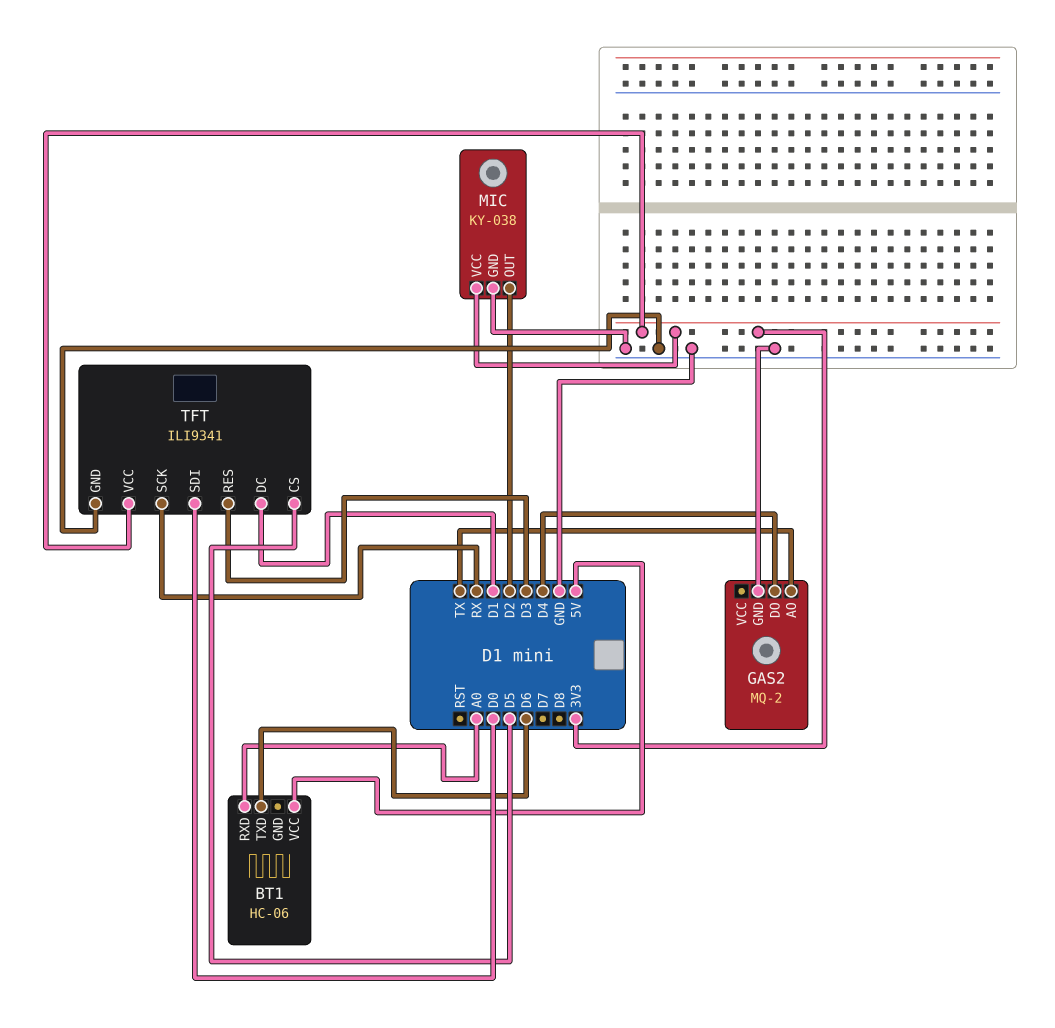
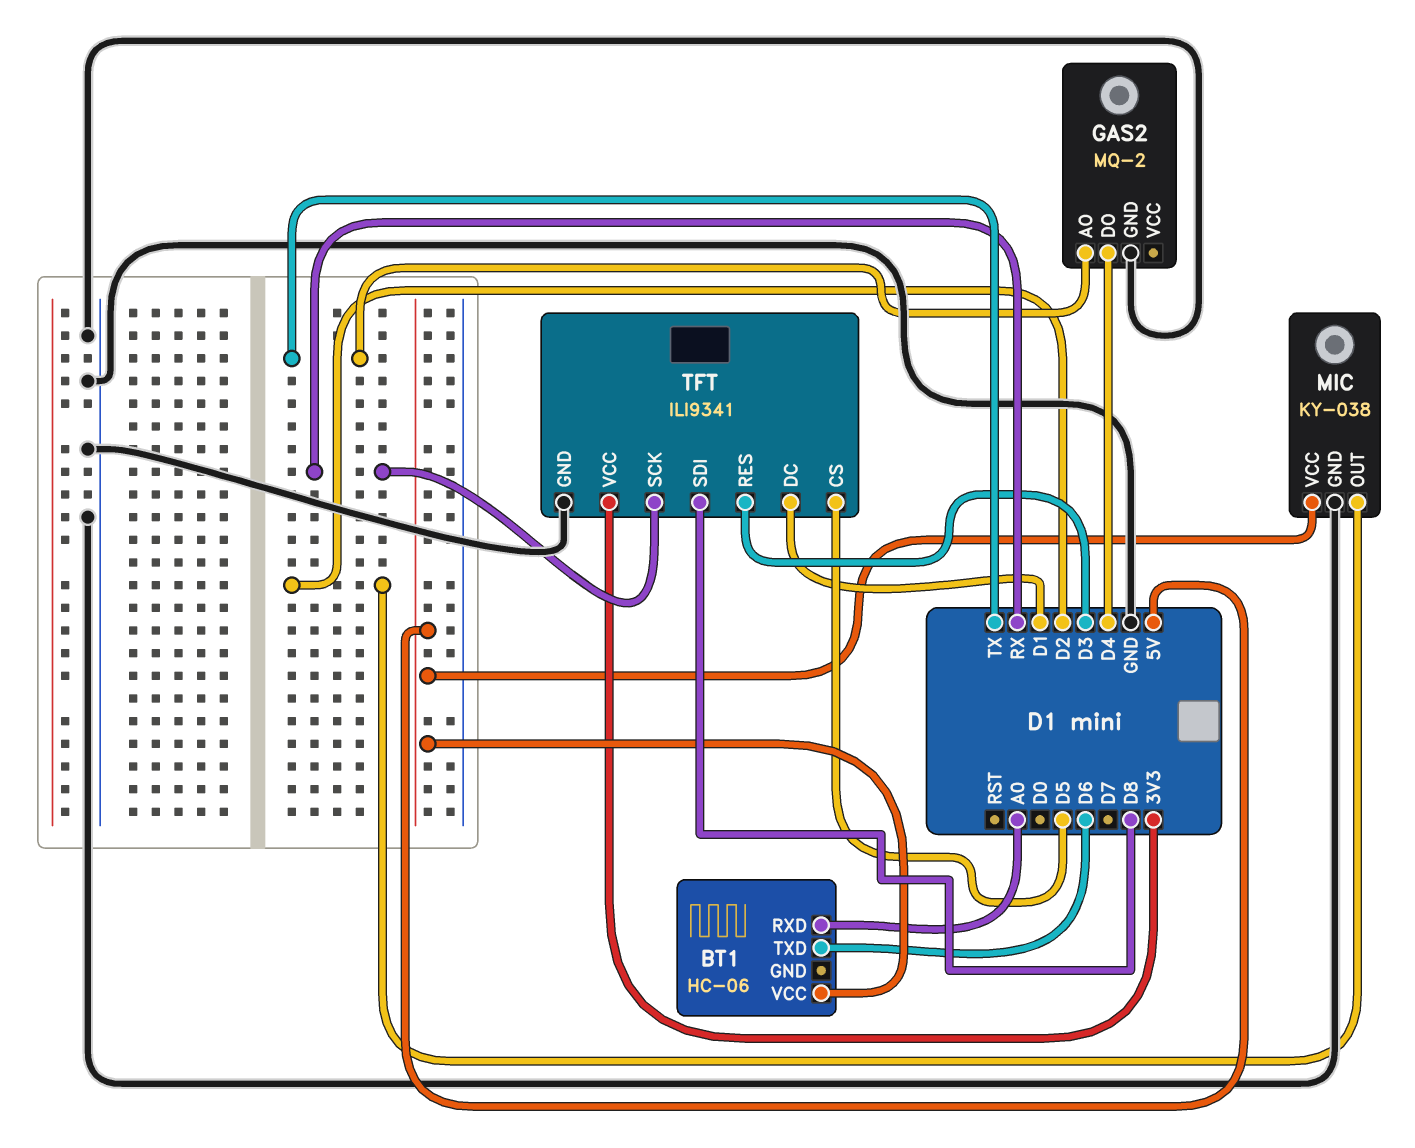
MIC pin VCC: 3V3 -> 5V
TFT pin SDI: D0 -> D8

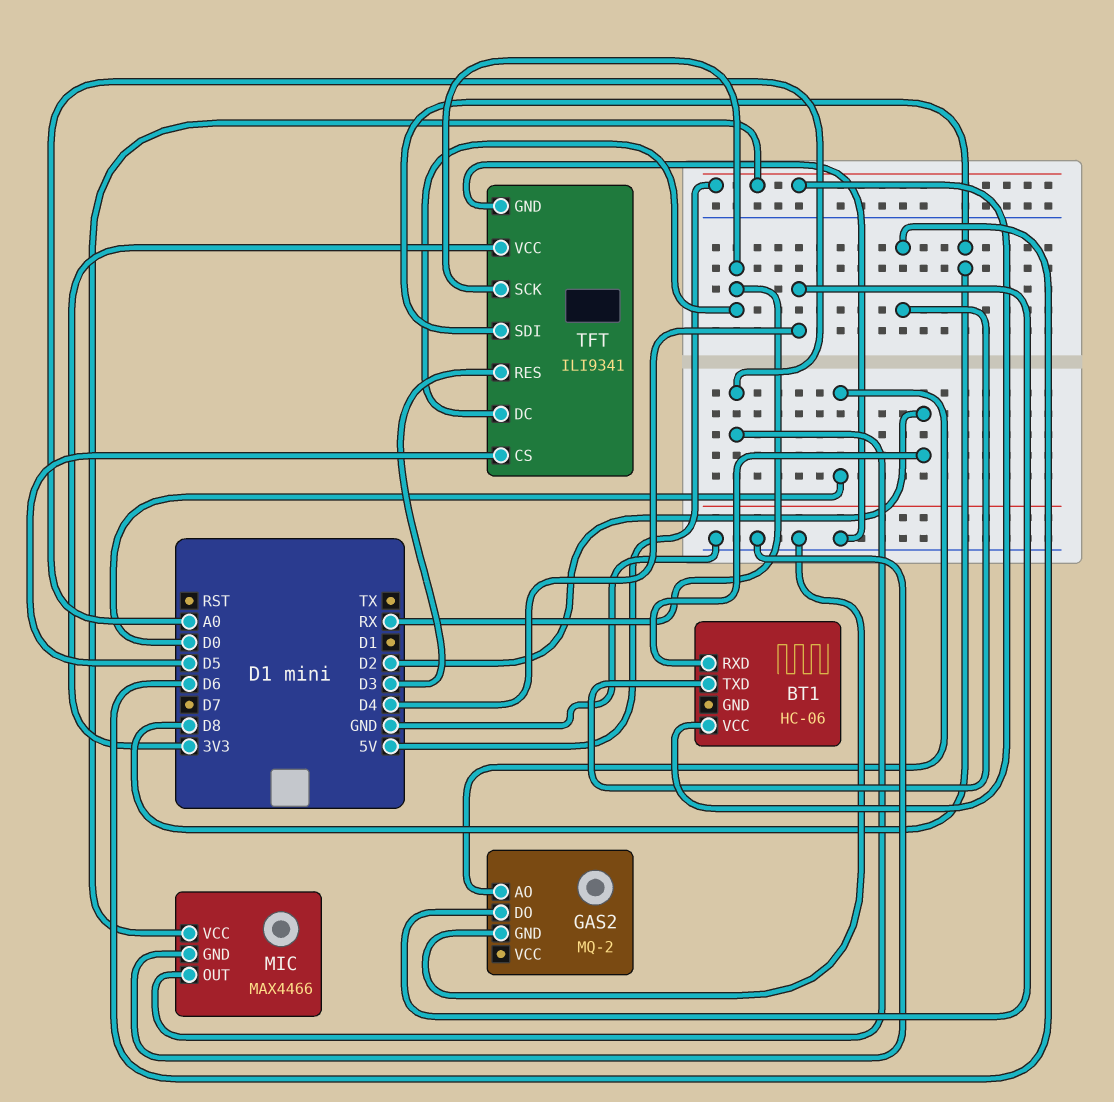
BT1 pin RXD: A0 -> D2
GAS2 pin AO: TX -> D0
MIC: KY-038 -> MAX4466
MIC pin OUT: D2 -> A0
TFT pin DC: D1 -> RX

